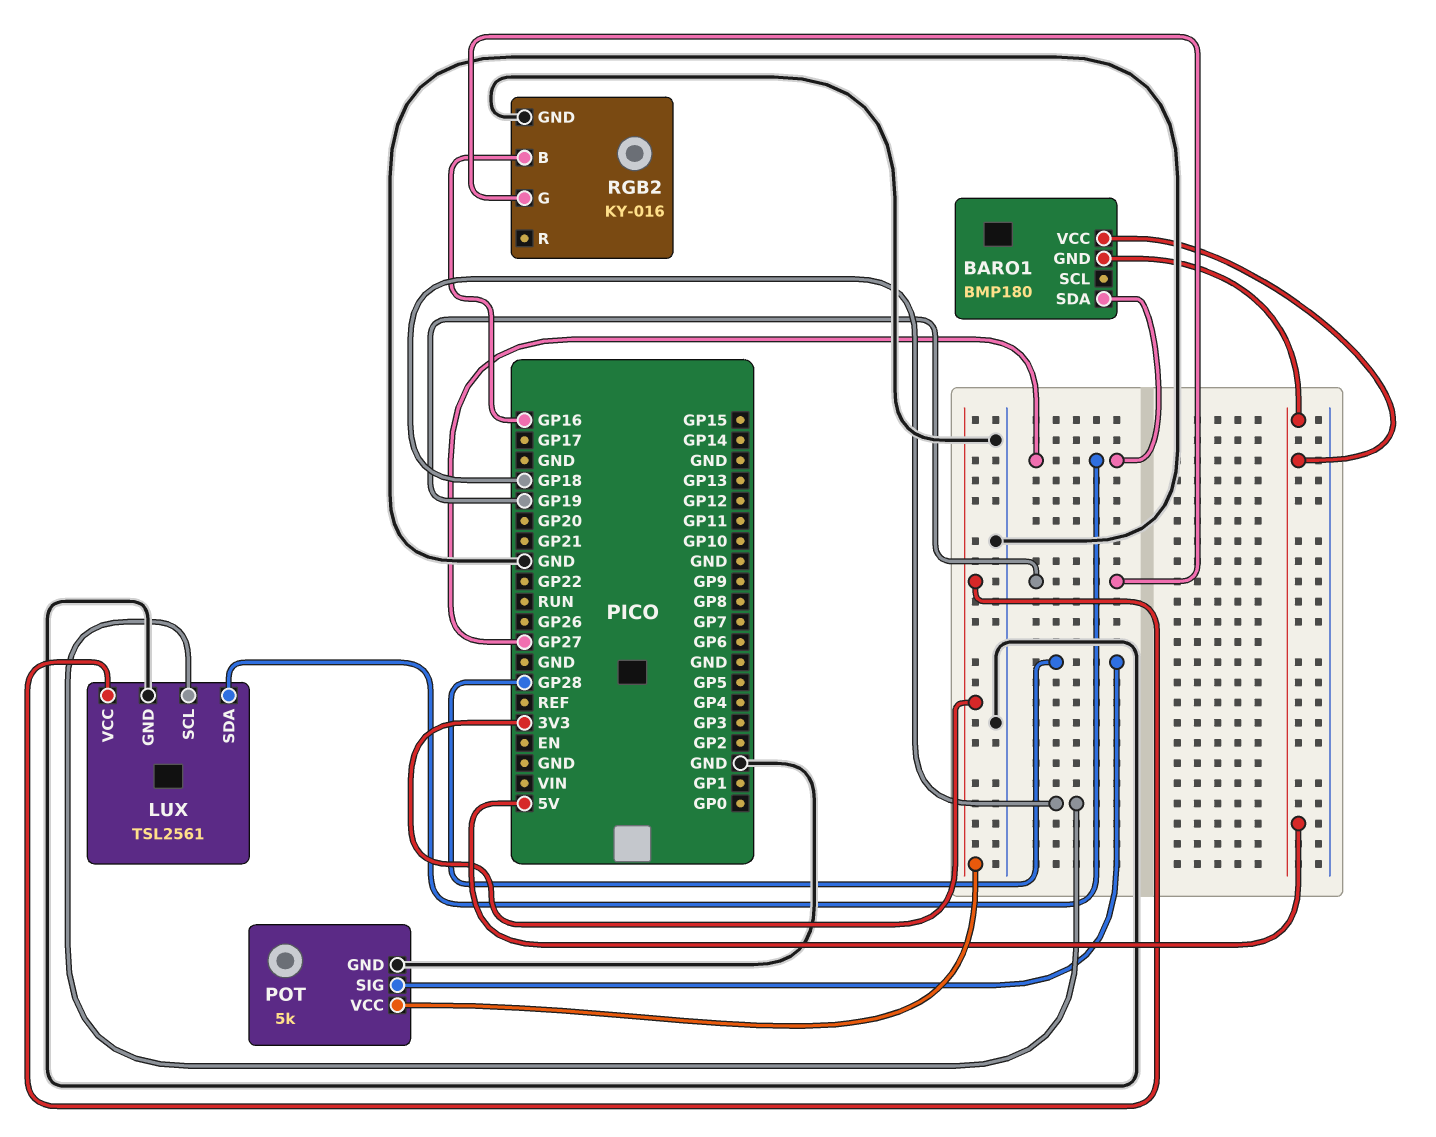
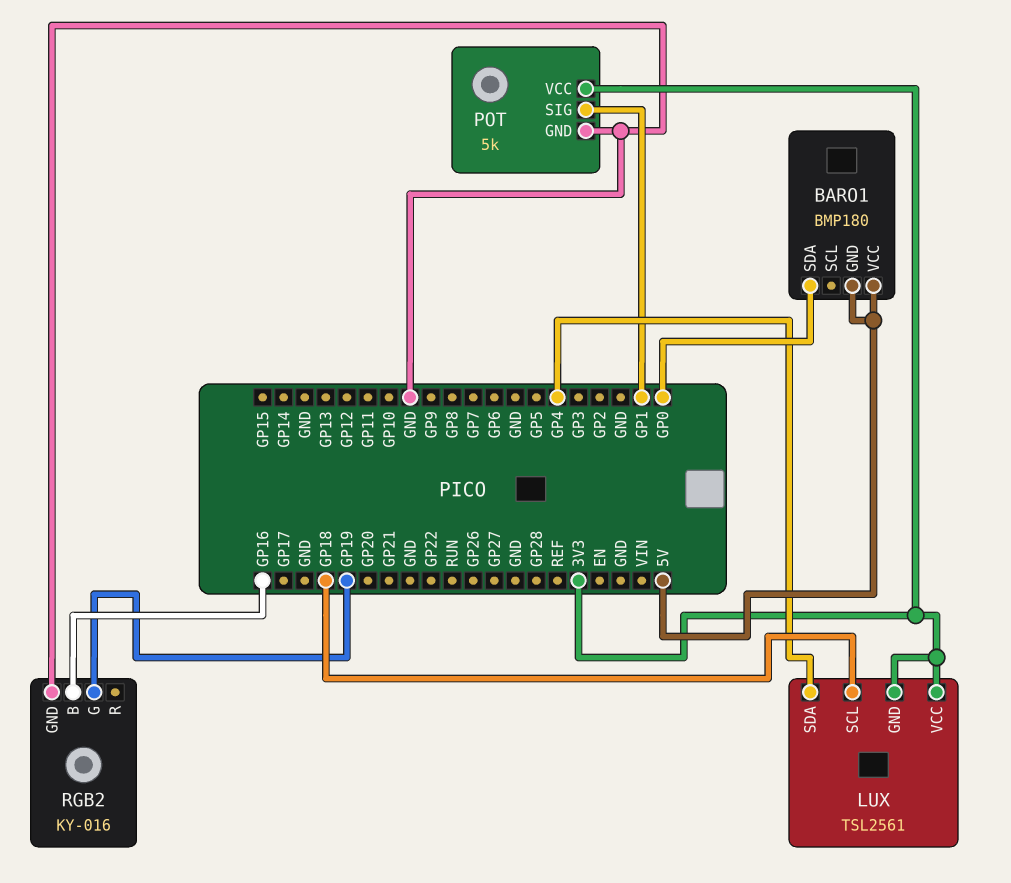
BARO1 pin SDA: GP27 -> GP0
LUX pin GND: GND -> 3V3
LUX pin SDA: GP27 -> GP4
POT pin SIG: GP28 -> GP1

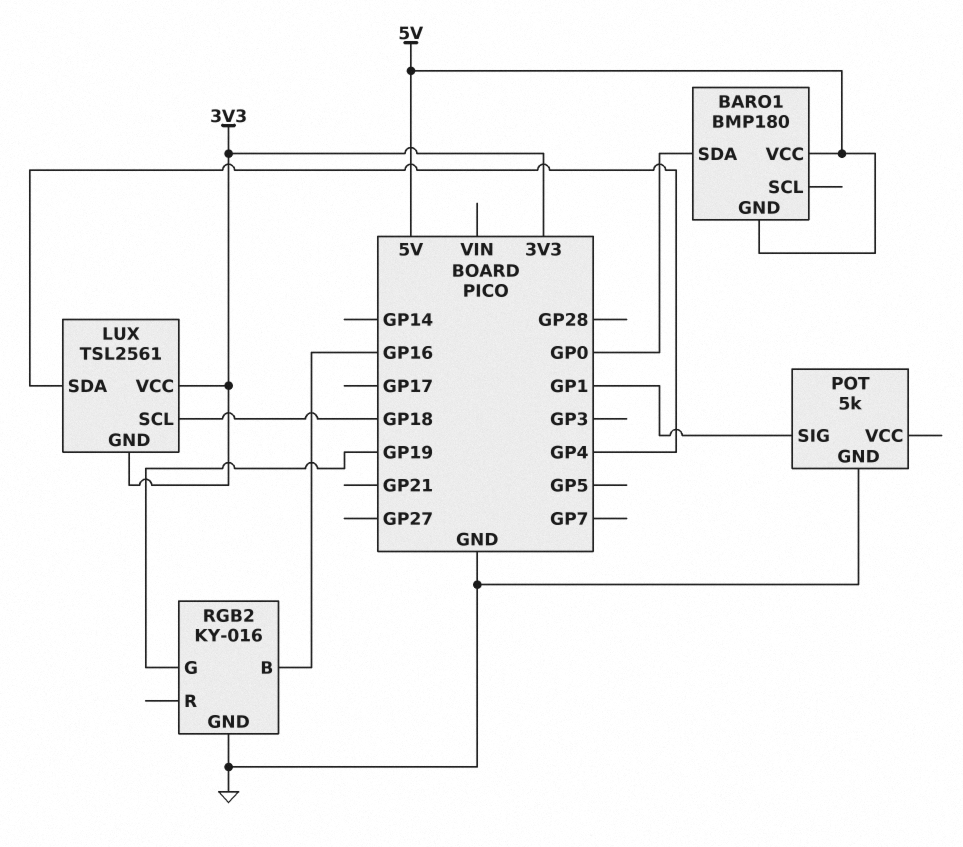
POT pin VCC: 3V3 -> none

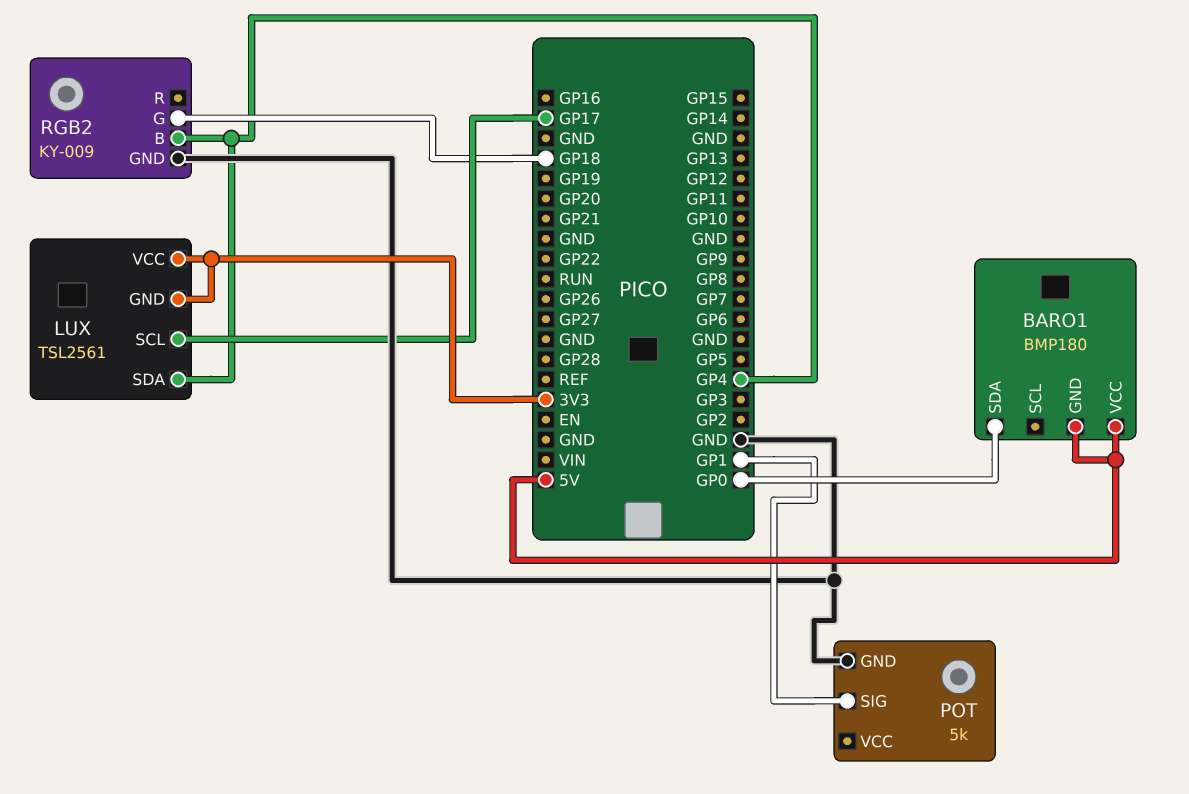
LUX pin SCL: GP18 -> GP17
RGB2: KY-016 -> KY-009
RGB2 pin B: GP16 -> GP4
RGB2 pin G: GP19 -> GP18

